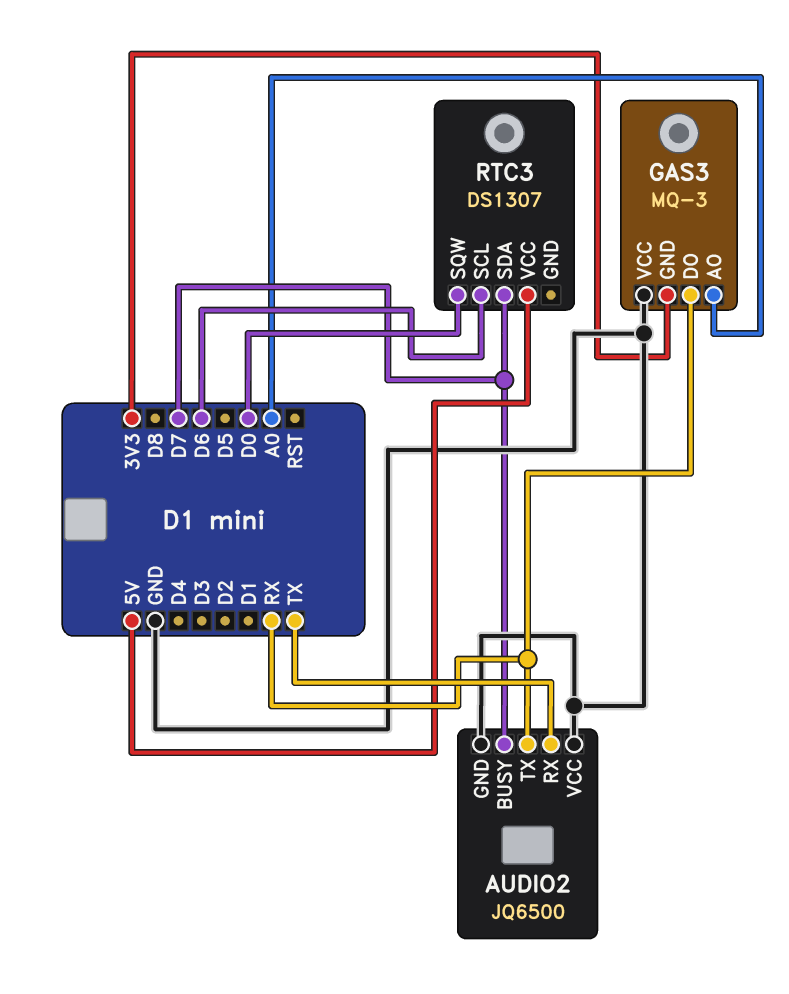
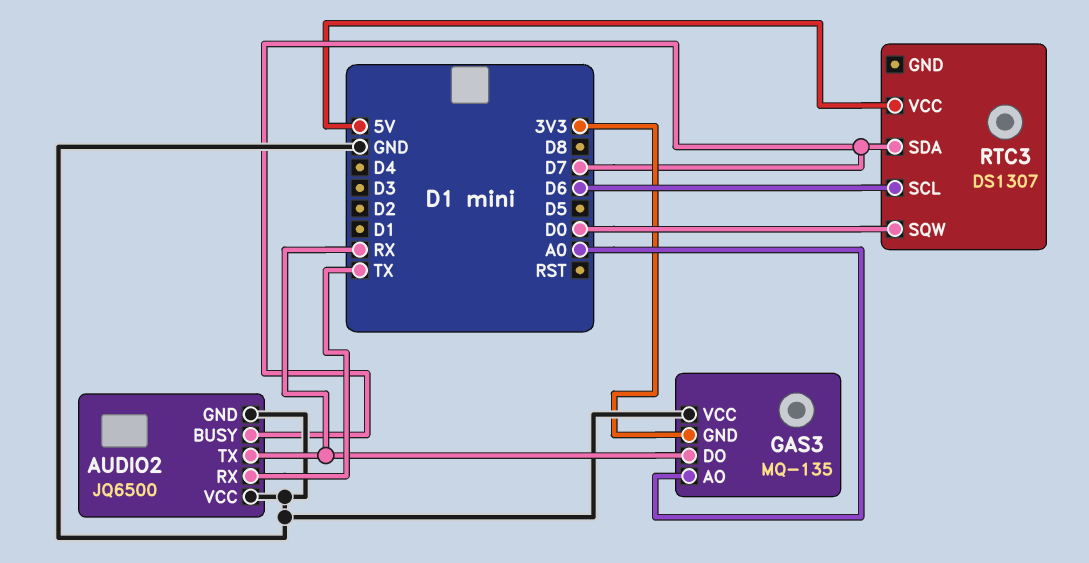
GAS3: MQ-3 -> MQ-135

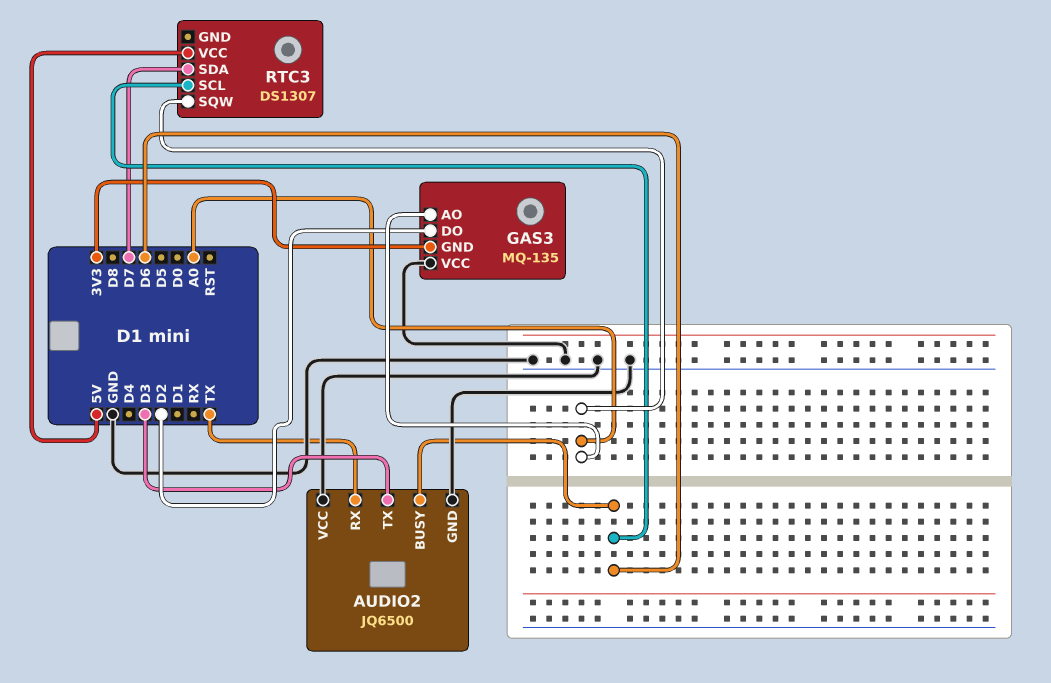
AUDIO2 pin BUSY: D7 -> D6
AUDIO2 pin TX: RX -> D3
GAS3 pin DO: RX -> D2
RTC3 pin SQW: D0 -> A0

